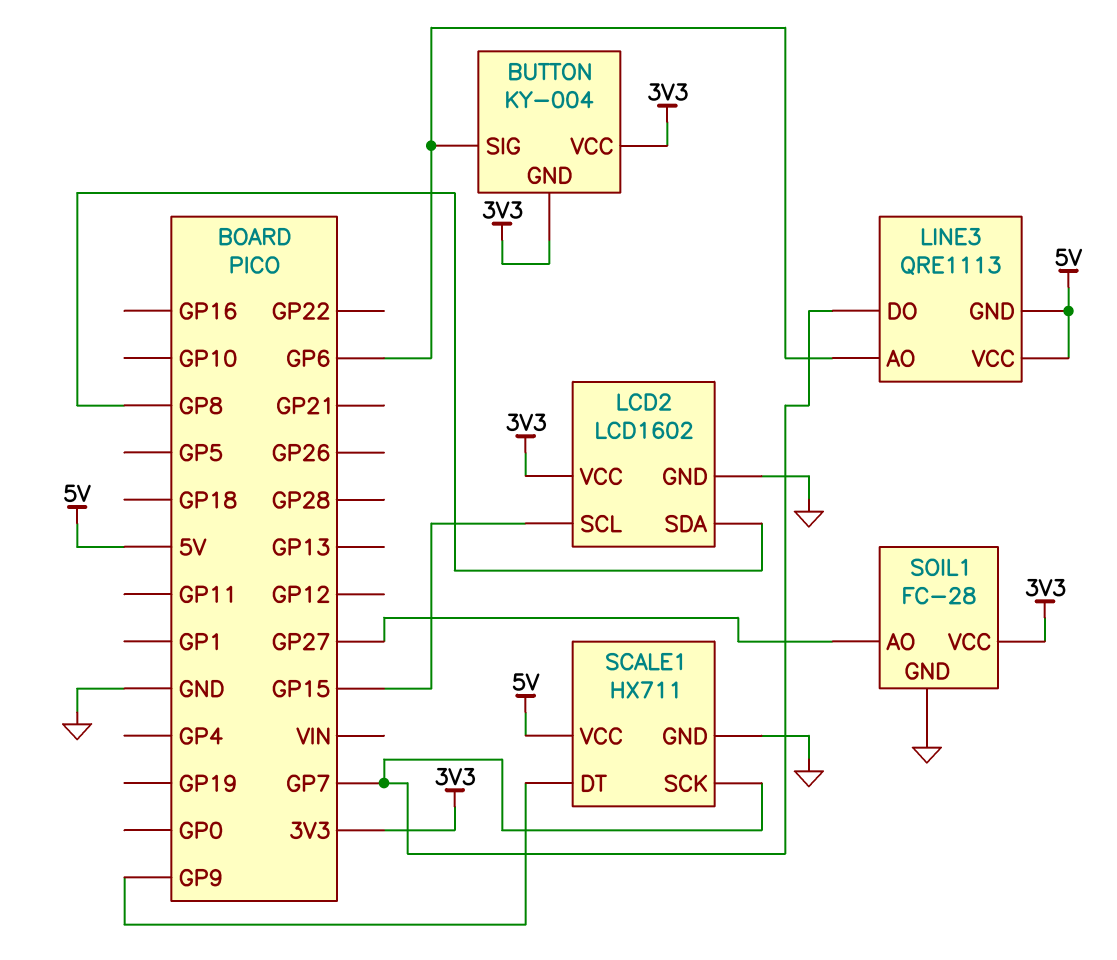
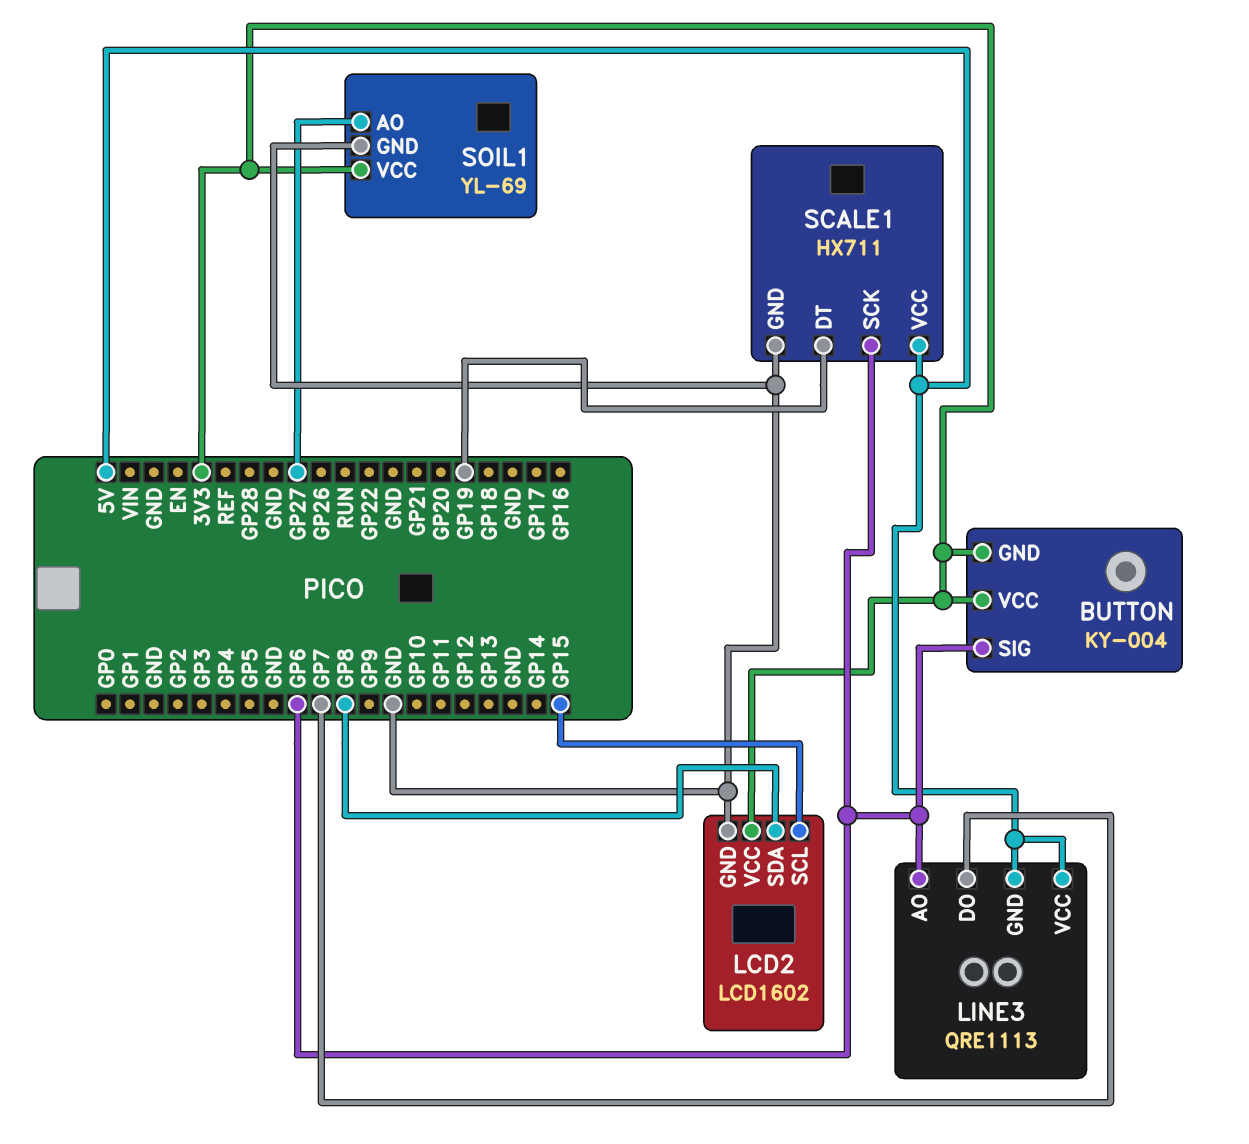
SCALE1 pin DT: GP9 -> GP19
SCALE1 pin SCK: GP7 -> GP6
SOIL1: FC-28 -> YL-69

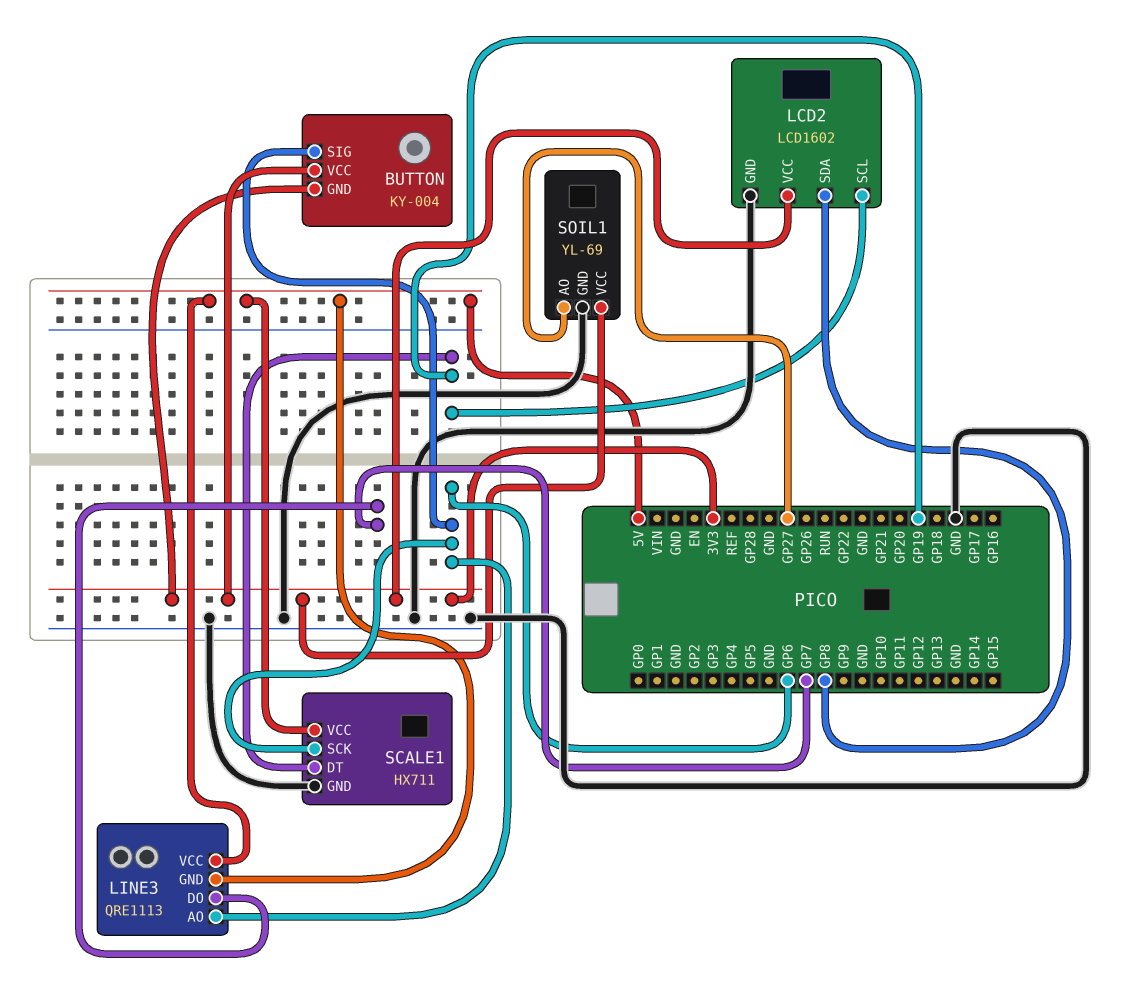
LCD2 pin SCL: GP15 -> GP19

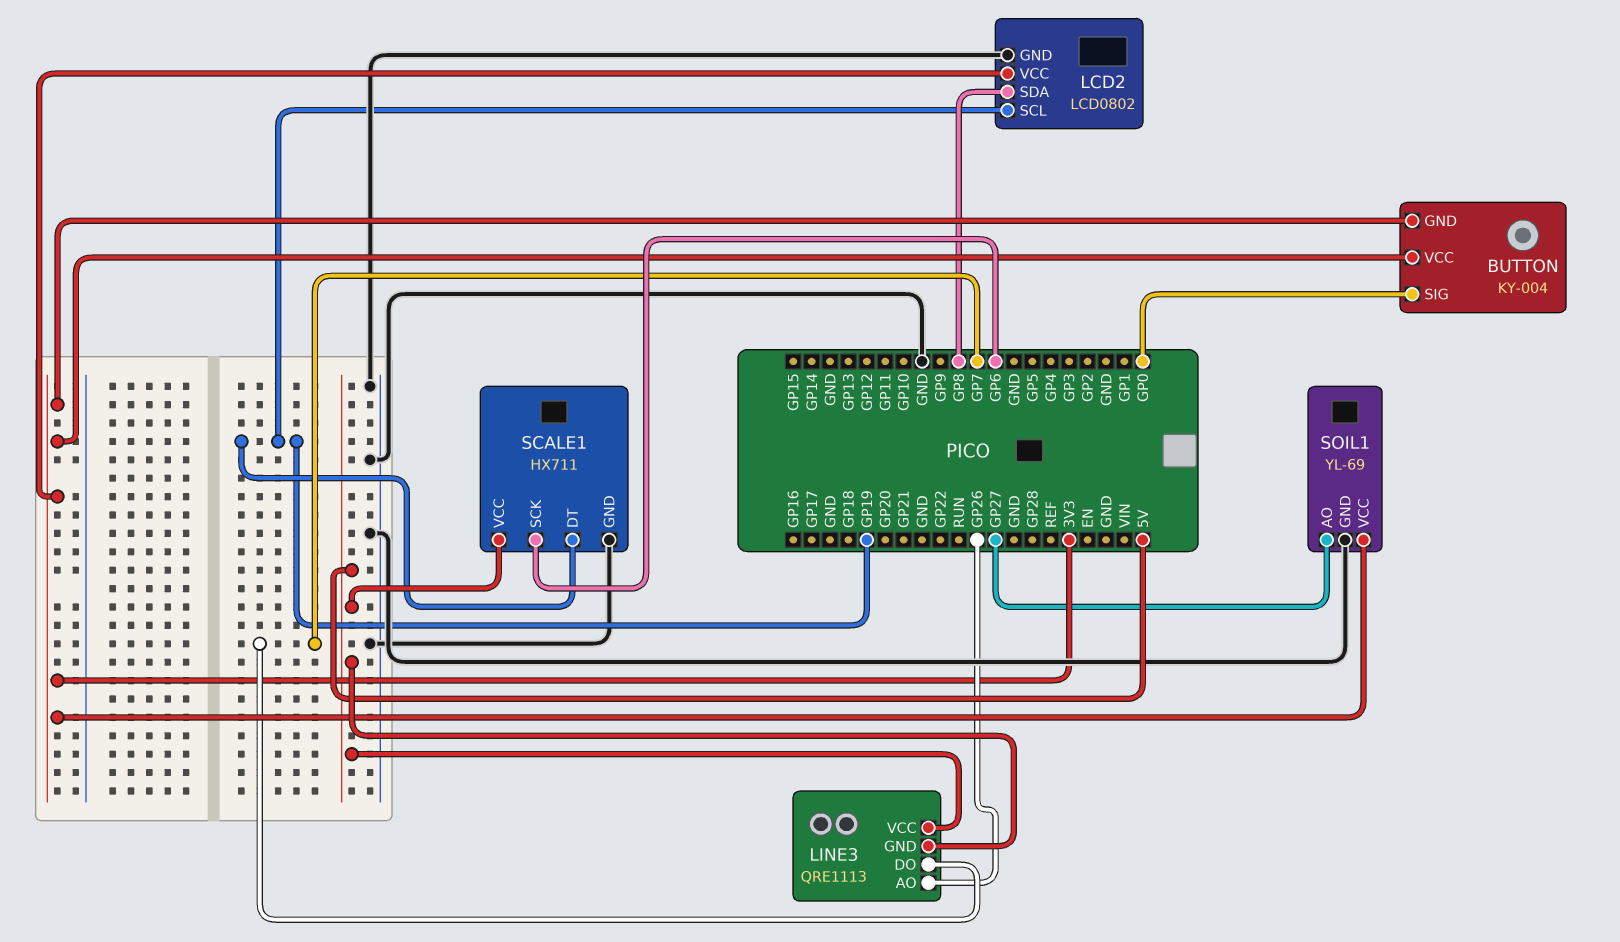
BUTTON pin SIG: GP6 -> GP0
LCD2: LCD1602 -> LCD0802
LINE3 pin AO: GP6 -> GP26

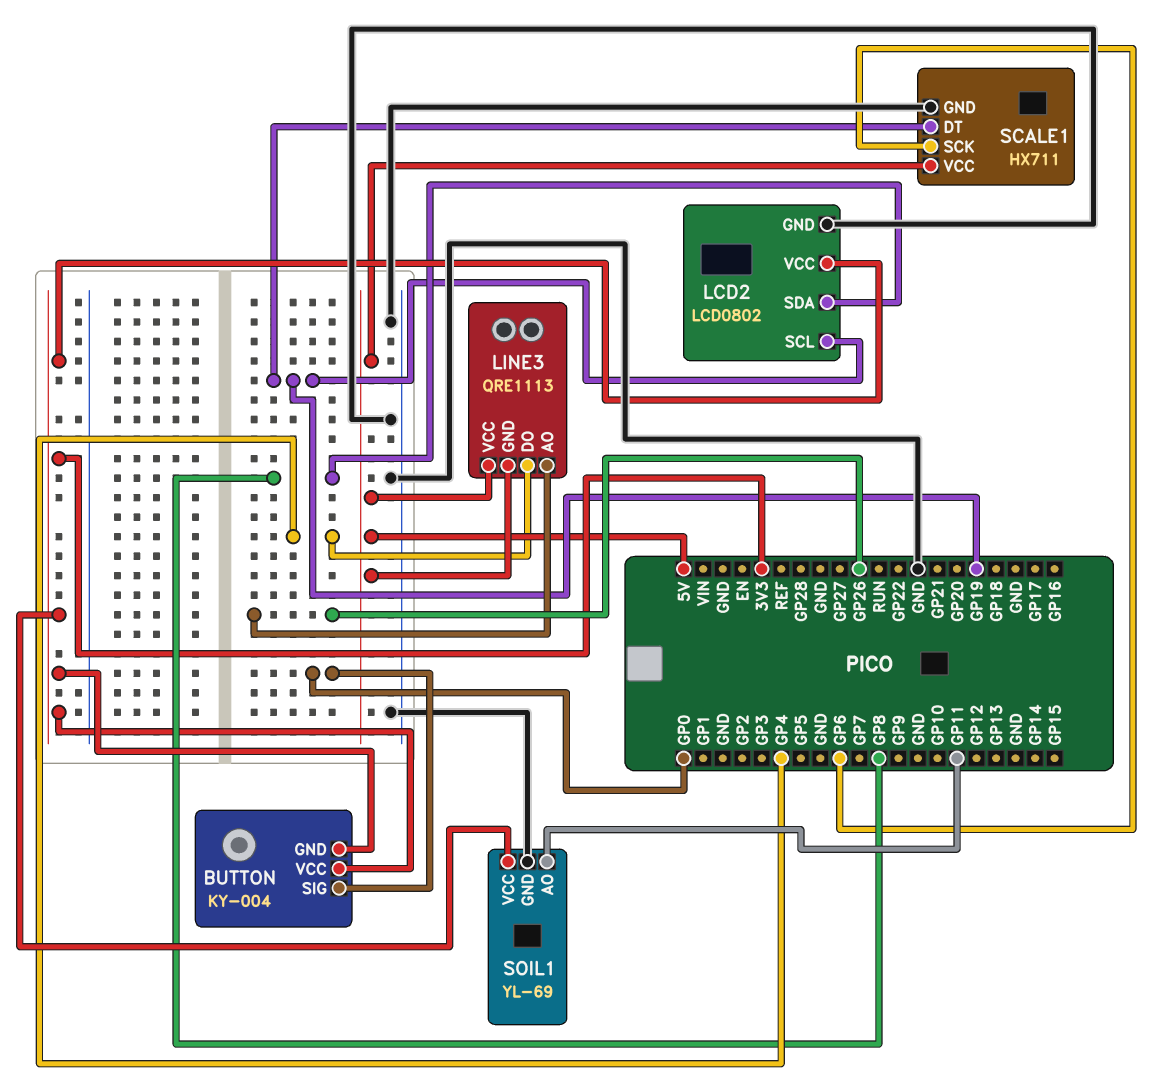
LINE3 pin DO: GP7 -> GP4
SOIL1 pin AO: GP27 -> GP11

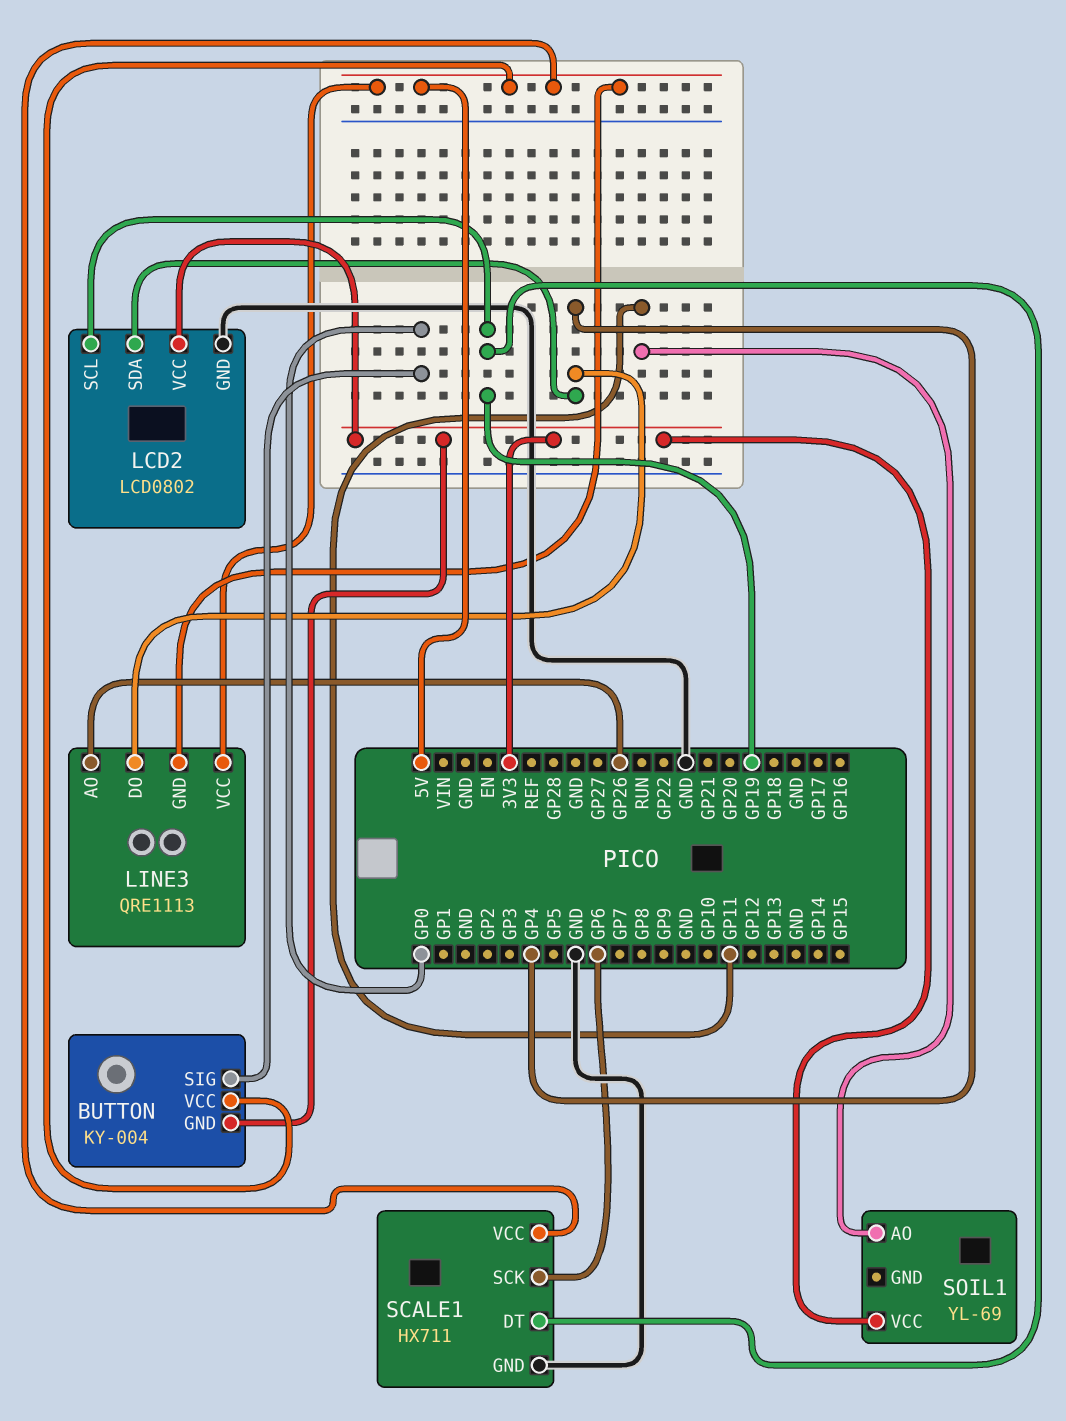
BUTTON pin VCC: 3V3 -> 5V
LCD2 pin SDA: GP8 -> GP4
SOIL1 pin GND: GND -> none

